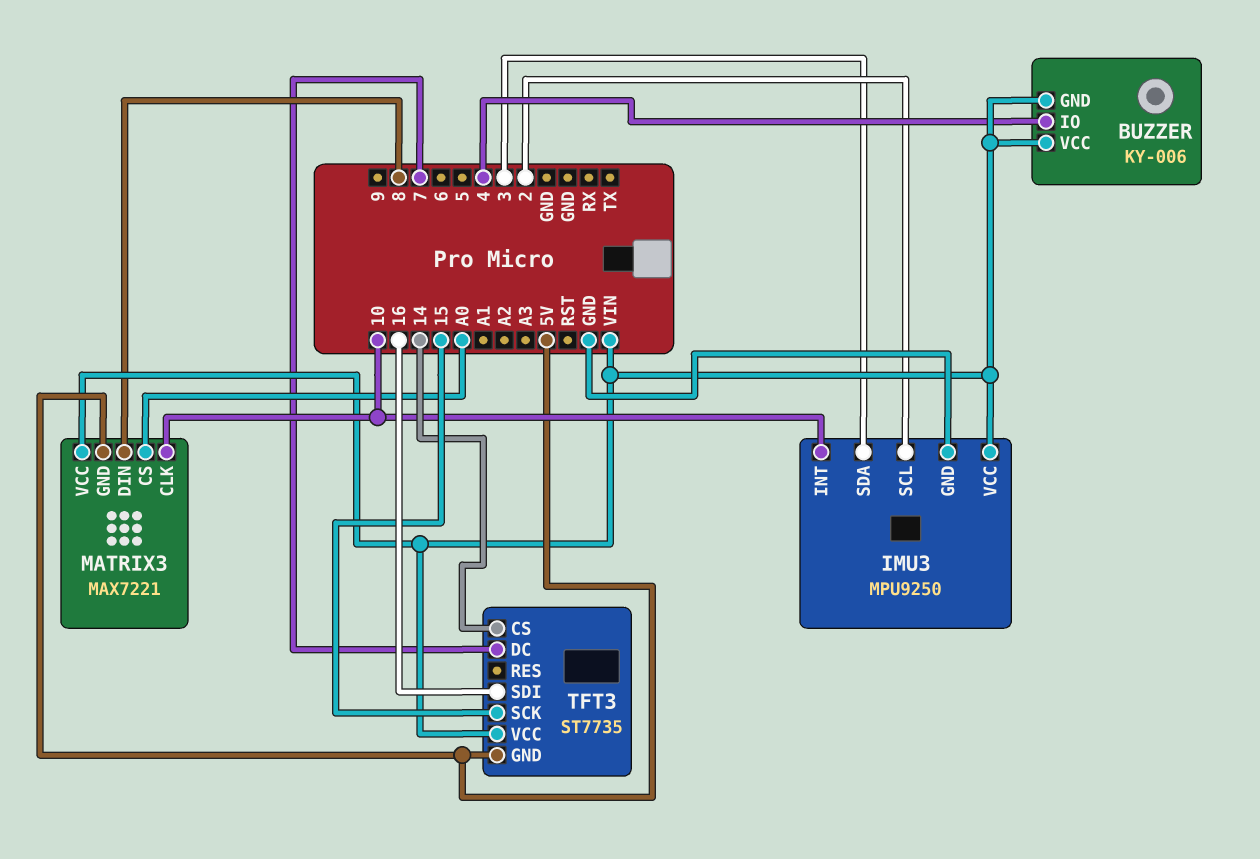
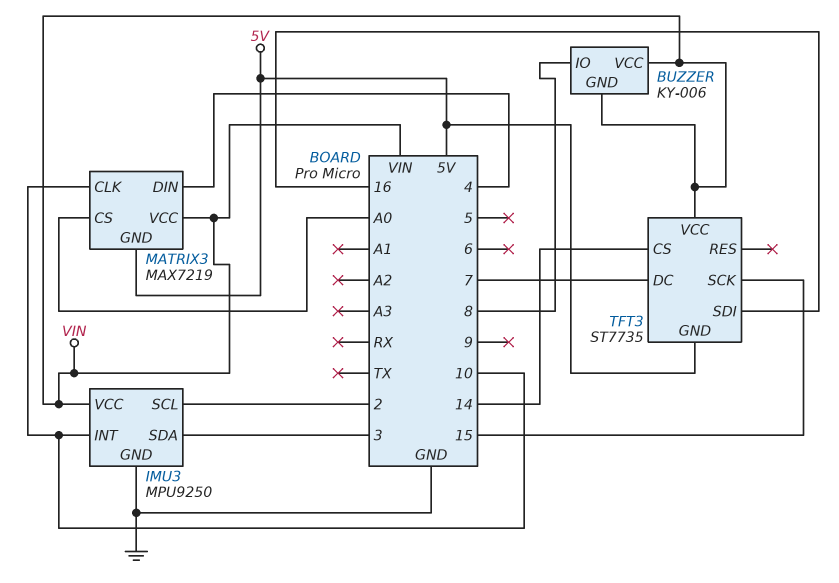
BUZZER pin IO: 4 -> 8
MATRIX3: MAX7221 -> MAX7219
MATRIX3 pin DIN: 8 -> 4

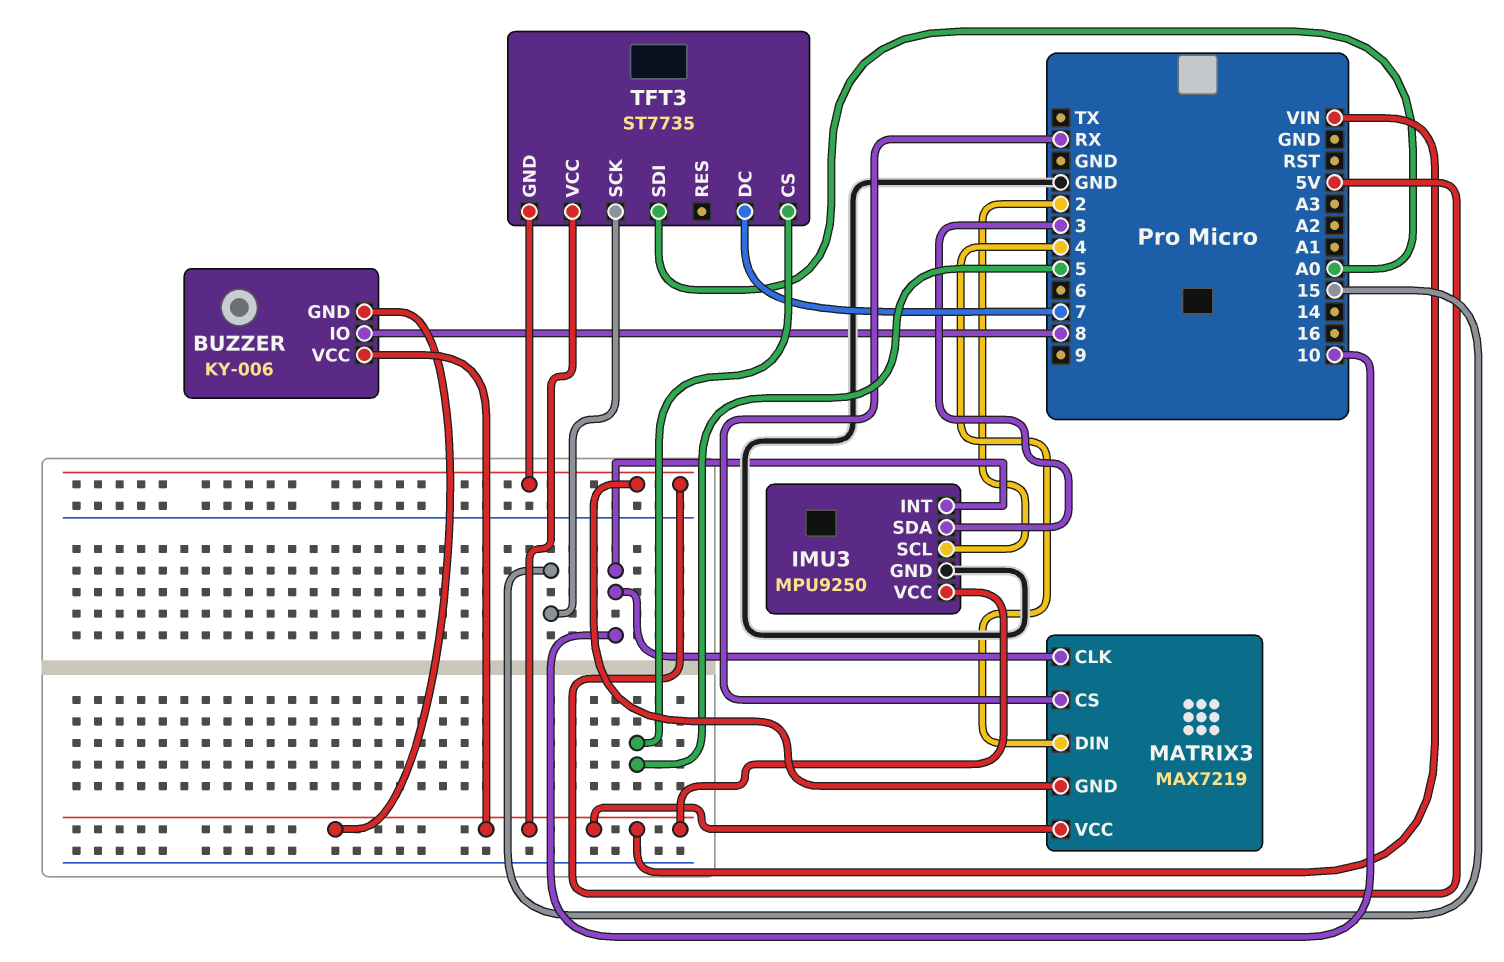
MATRIX3 pin CS: A0 -> RX
TFT3 pin CS: 14 -> 5
TFT3 pin SDI: 16 -> A0

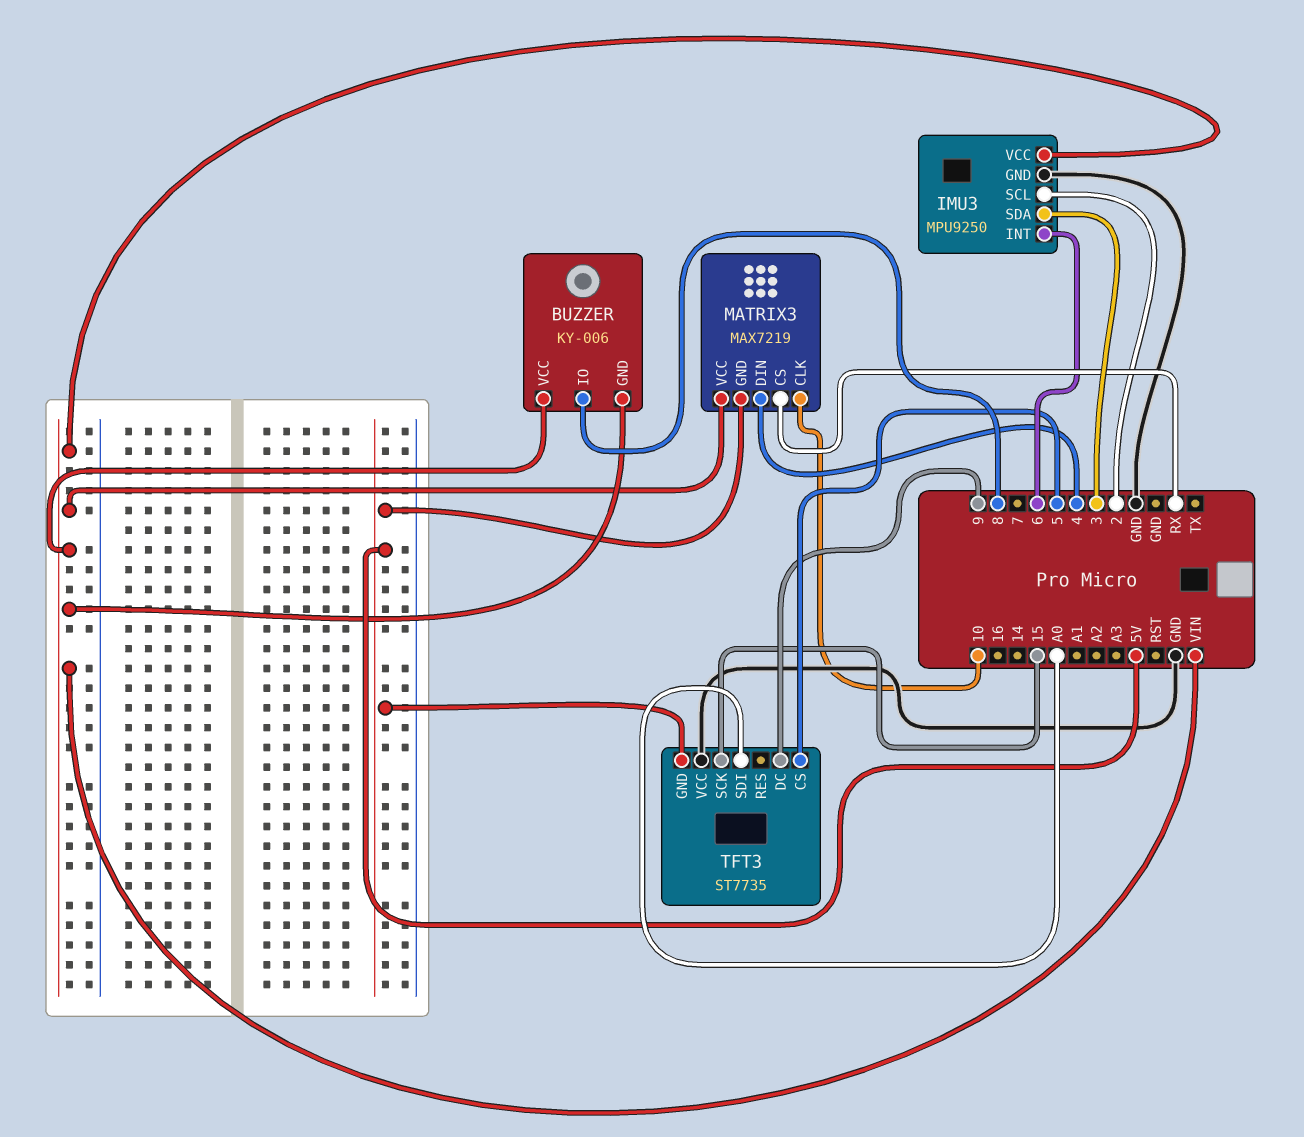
IMU3 pin INT: 10 -> 6
TFT3 pin DC: 7 -> 9
TFT3 pin VCC: VIN -> GND

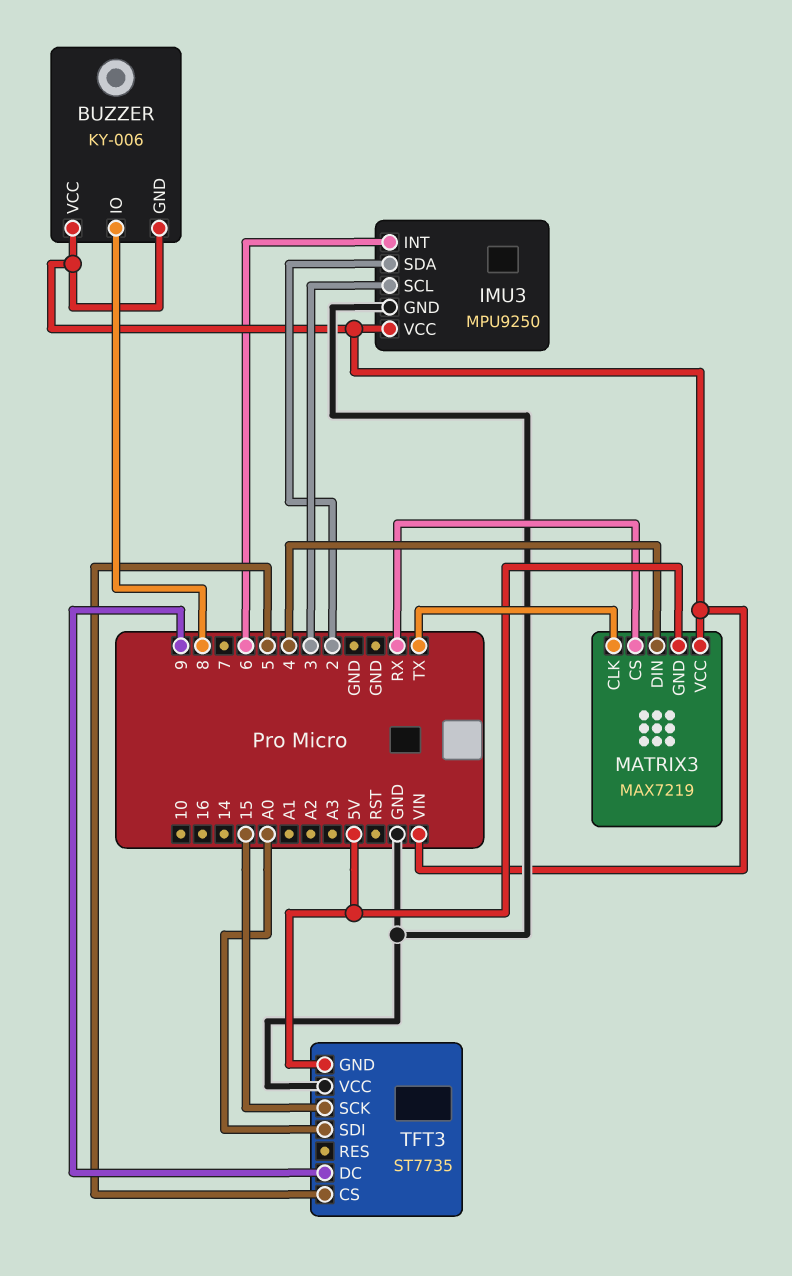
IMU3 pin SCL: 2 -> 3
IMU3 pin SDA: 3 -> 2
MATRIX3 pin CLK: 10 -> TX

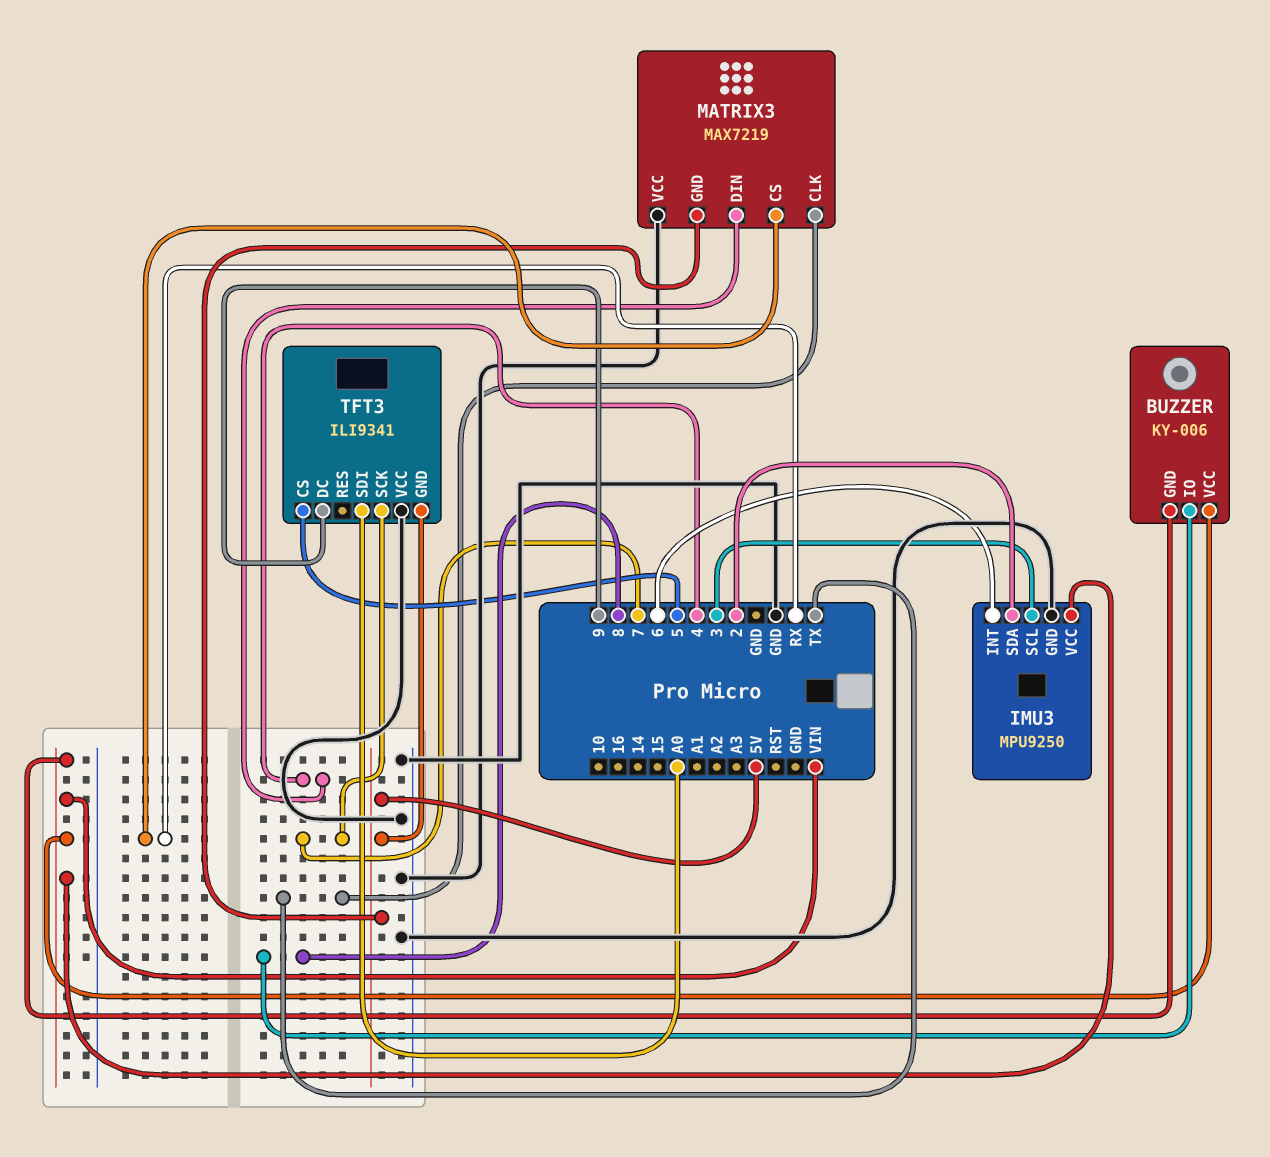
MATRIX3 pin VCC: VIN -> GND
TFT3: ST7735 -> ILI9341
TFT3 pin SCK: 15 -> 7

